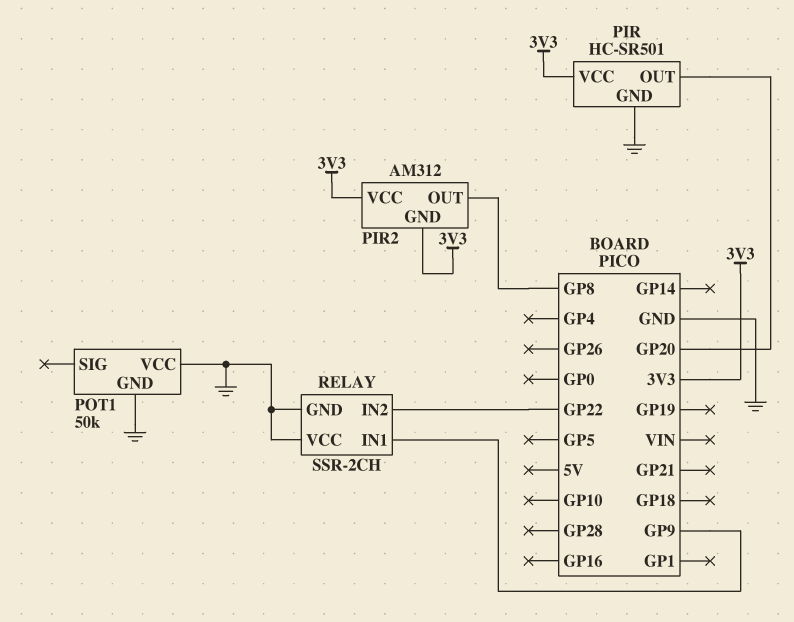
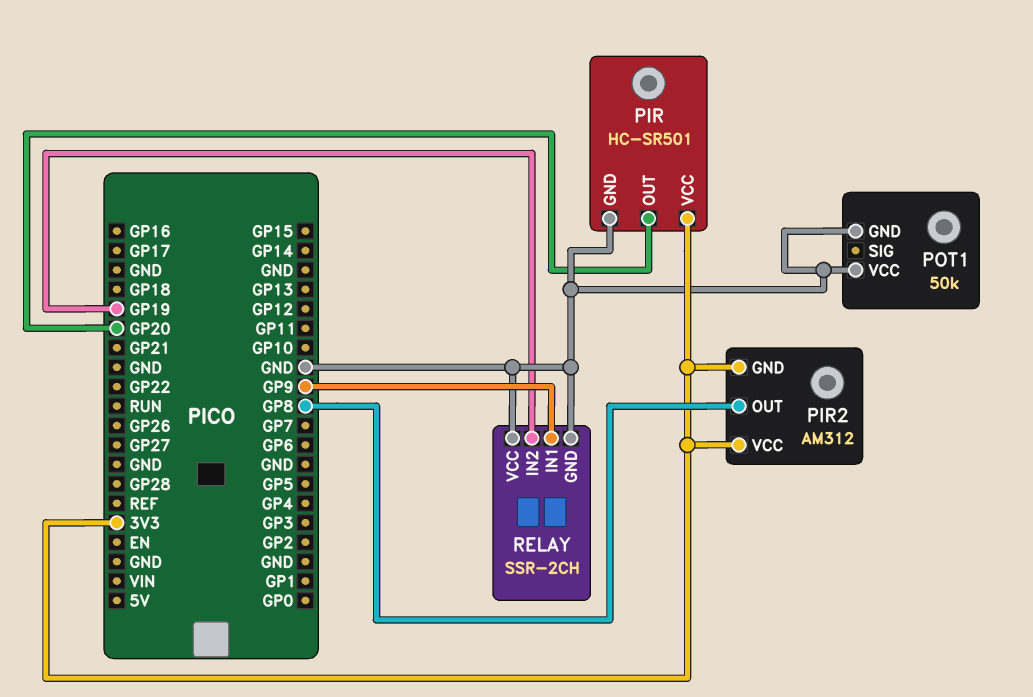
RELAY pin IN2: GP22 -> GP19

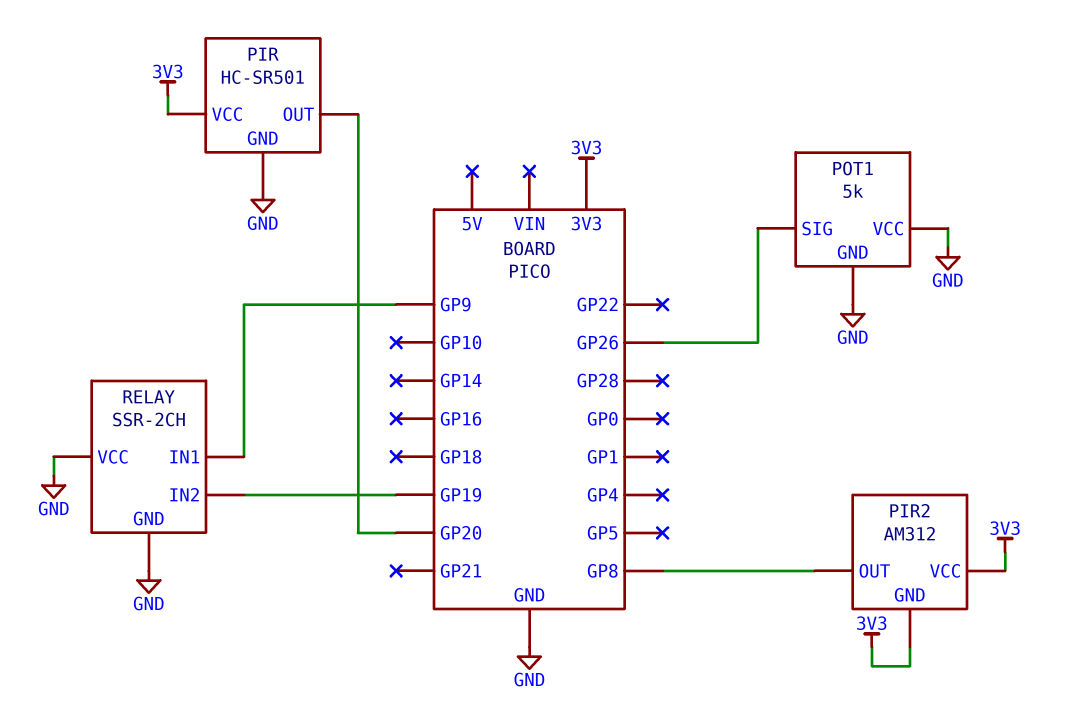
POT1: 50k -> 5k
POT1 pin SIG: none -> GP26

